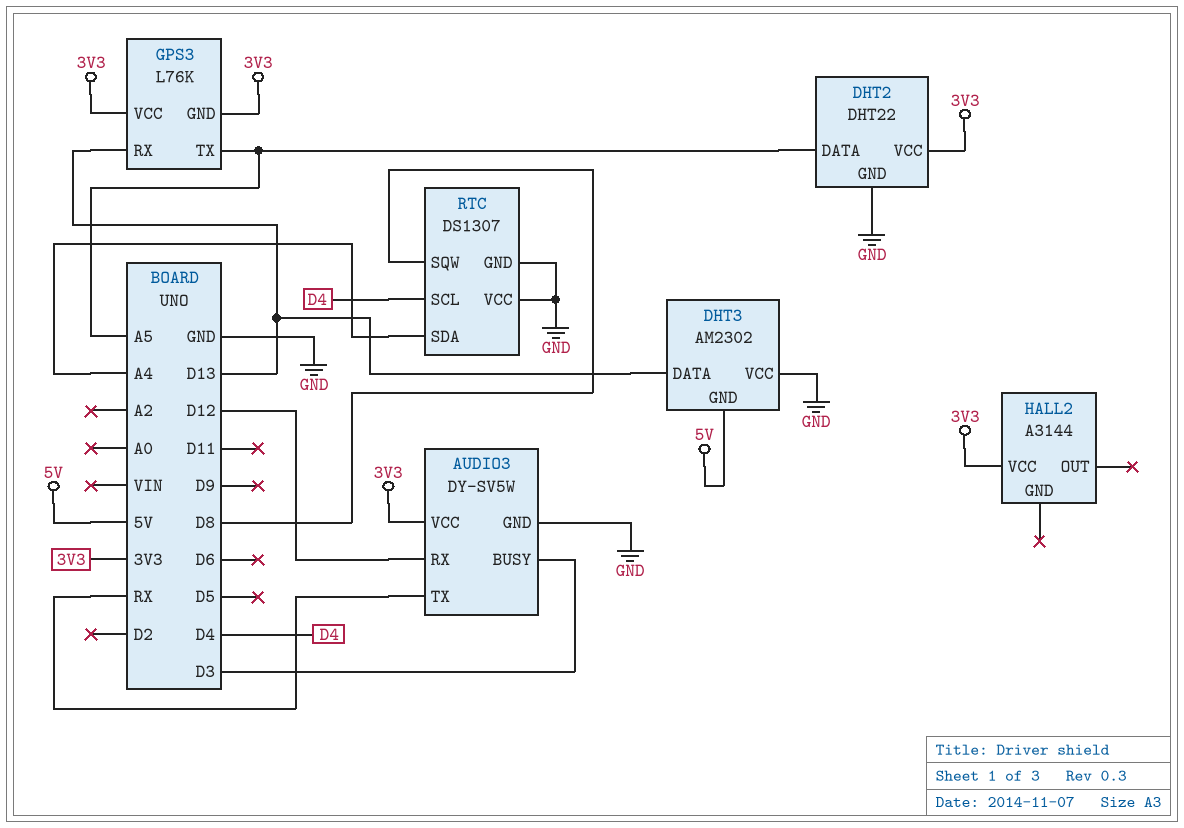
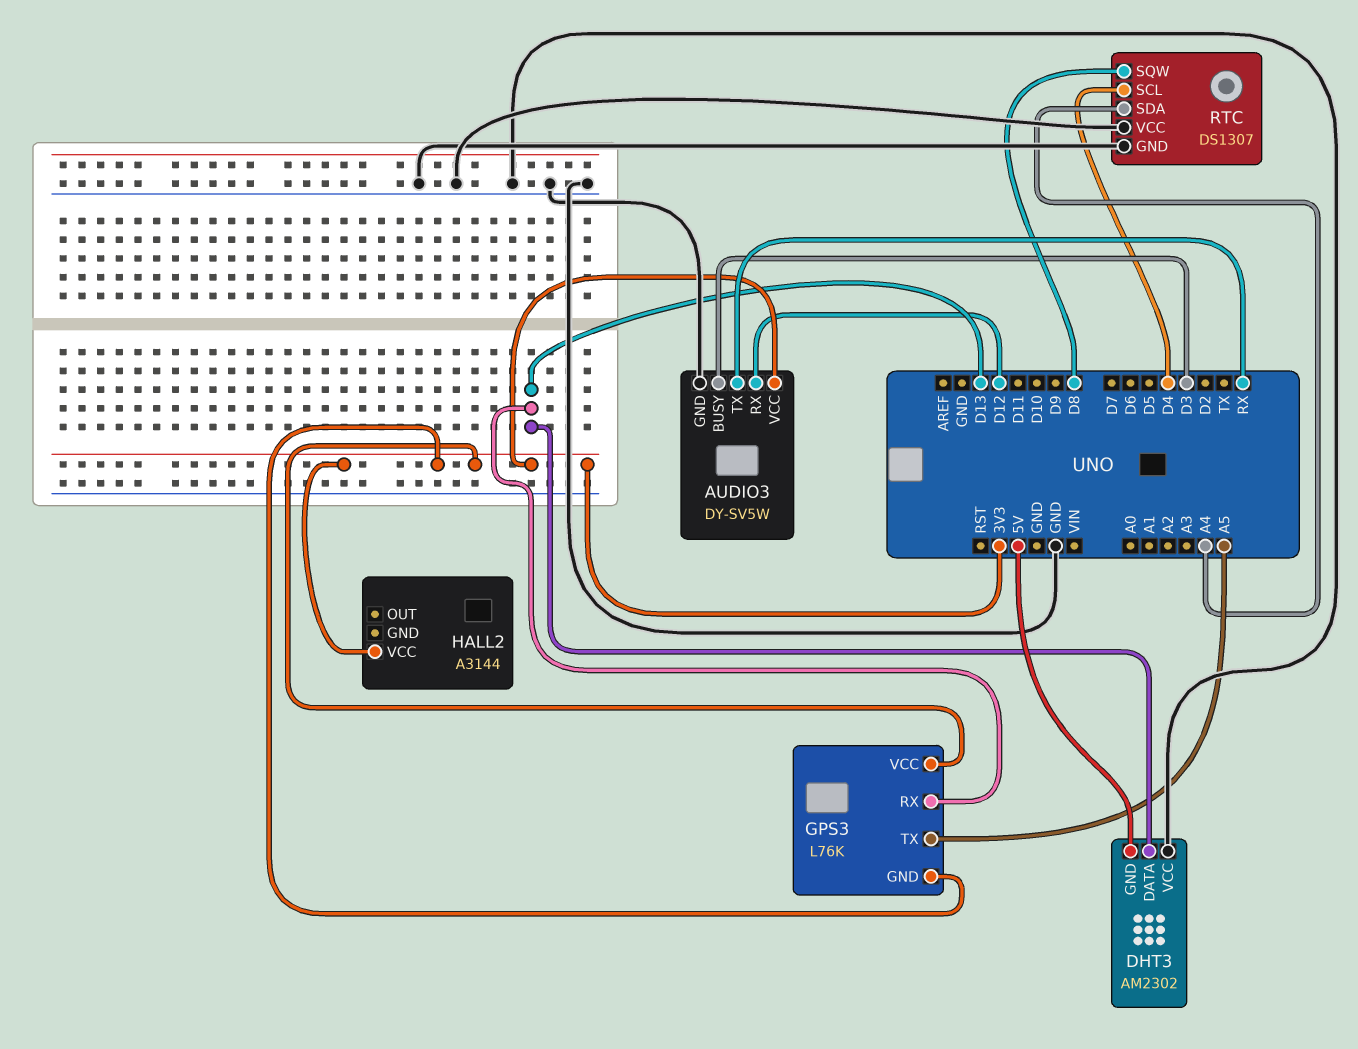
DHT2: DHT22 -> none
DHT2 pin DATA: A5 -> none
DHT2 pin GND: GND -> none
DHT2 pin VCC: 3V3 -> none

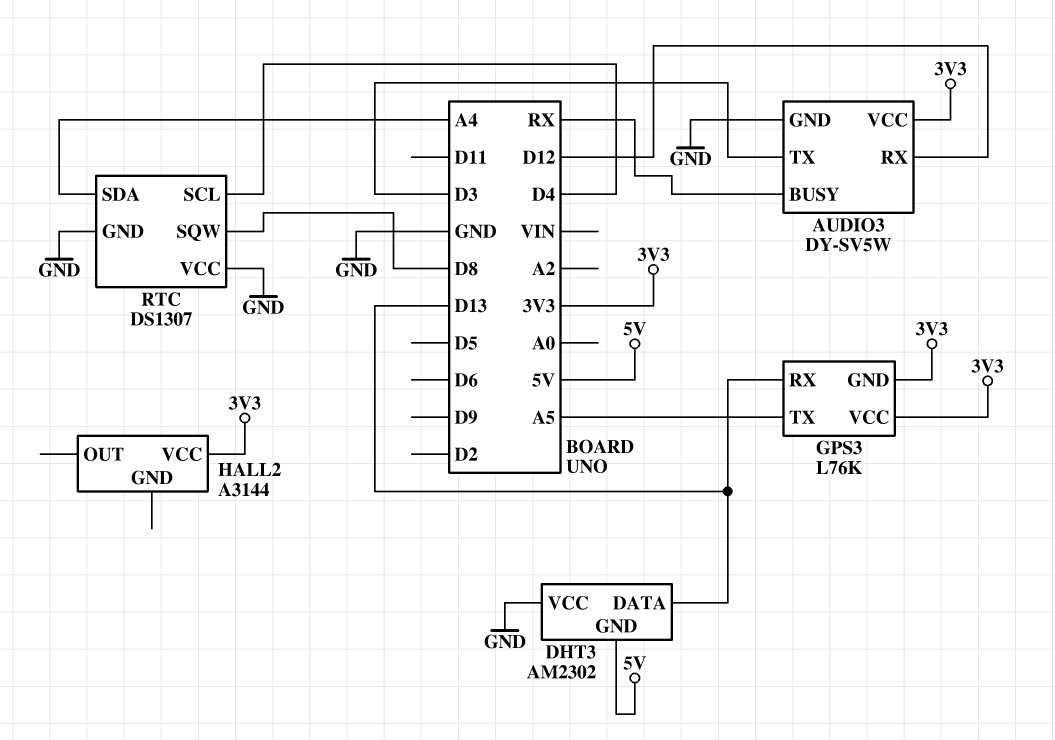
AUDIO3 pin BUSY: D3 -> RX
AUDIO3 pin TX: RX -> D3

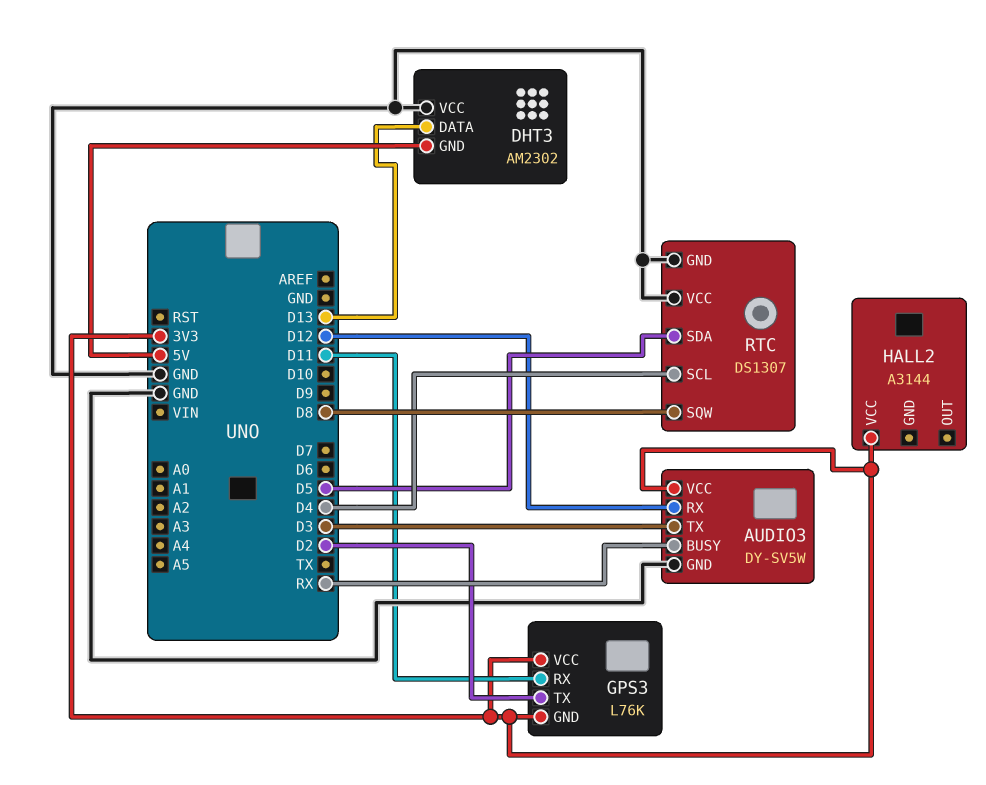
GPS3 pin RX: D13 -> D11
GPS3 pin TX: A5 -> D2
RTC pin SDA: A4 -> D5

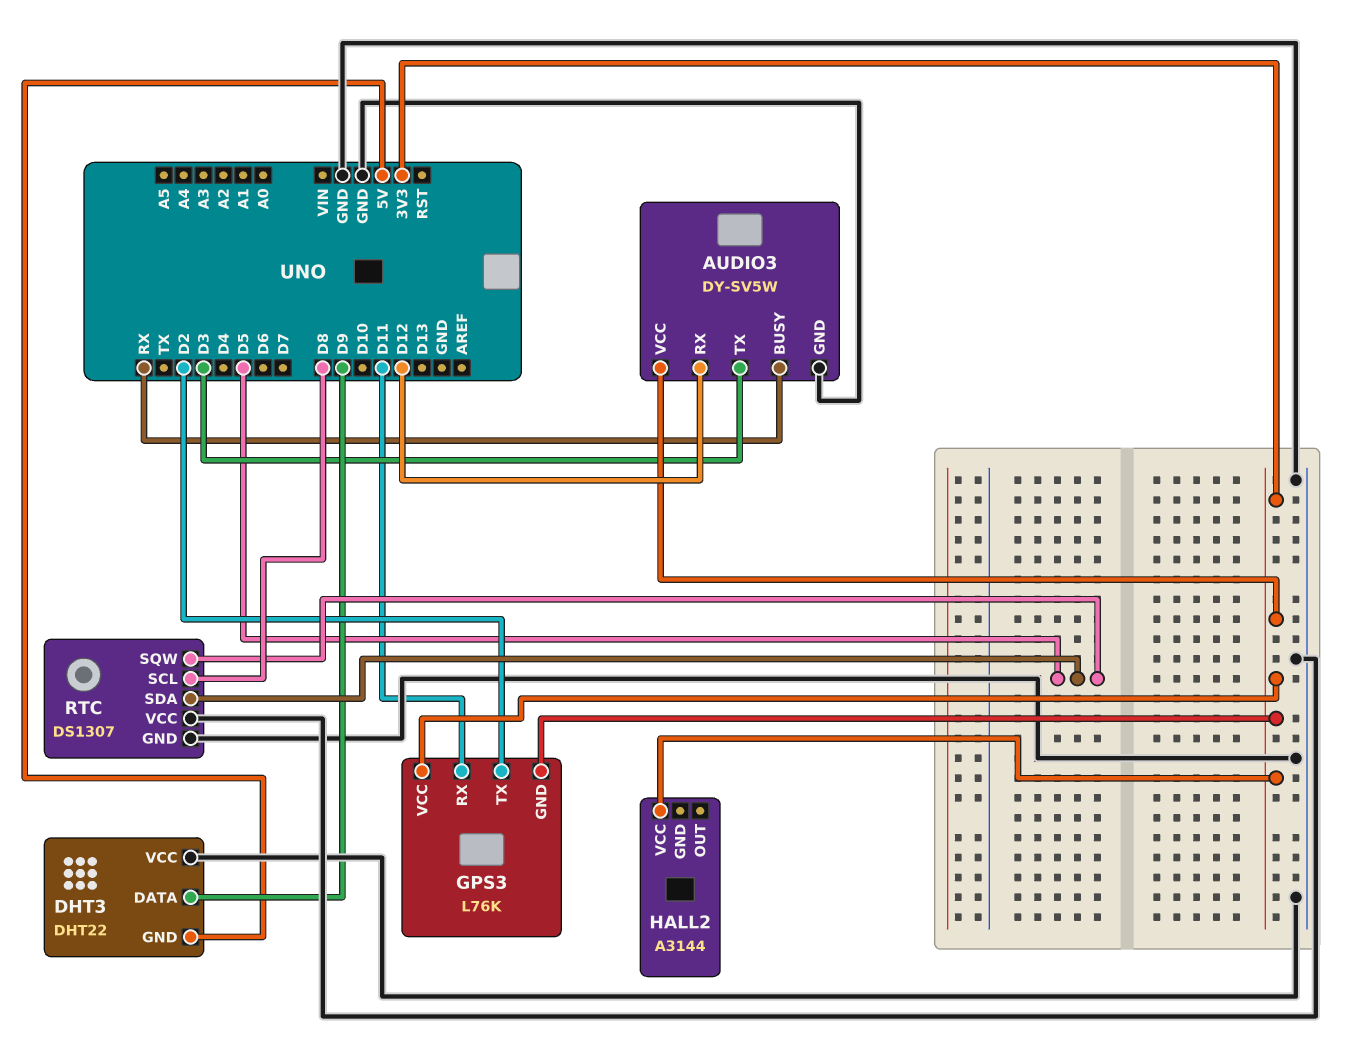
DHT3: AM2302 -> DHT22
DHT3 pin DATA: D13 -> D9
RTC pin SCL: D4 -> D8
RTC pin SQW: D8 -> D5

